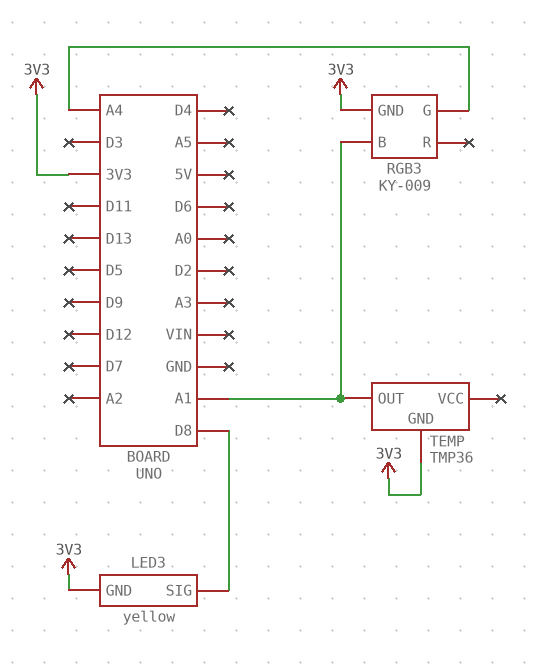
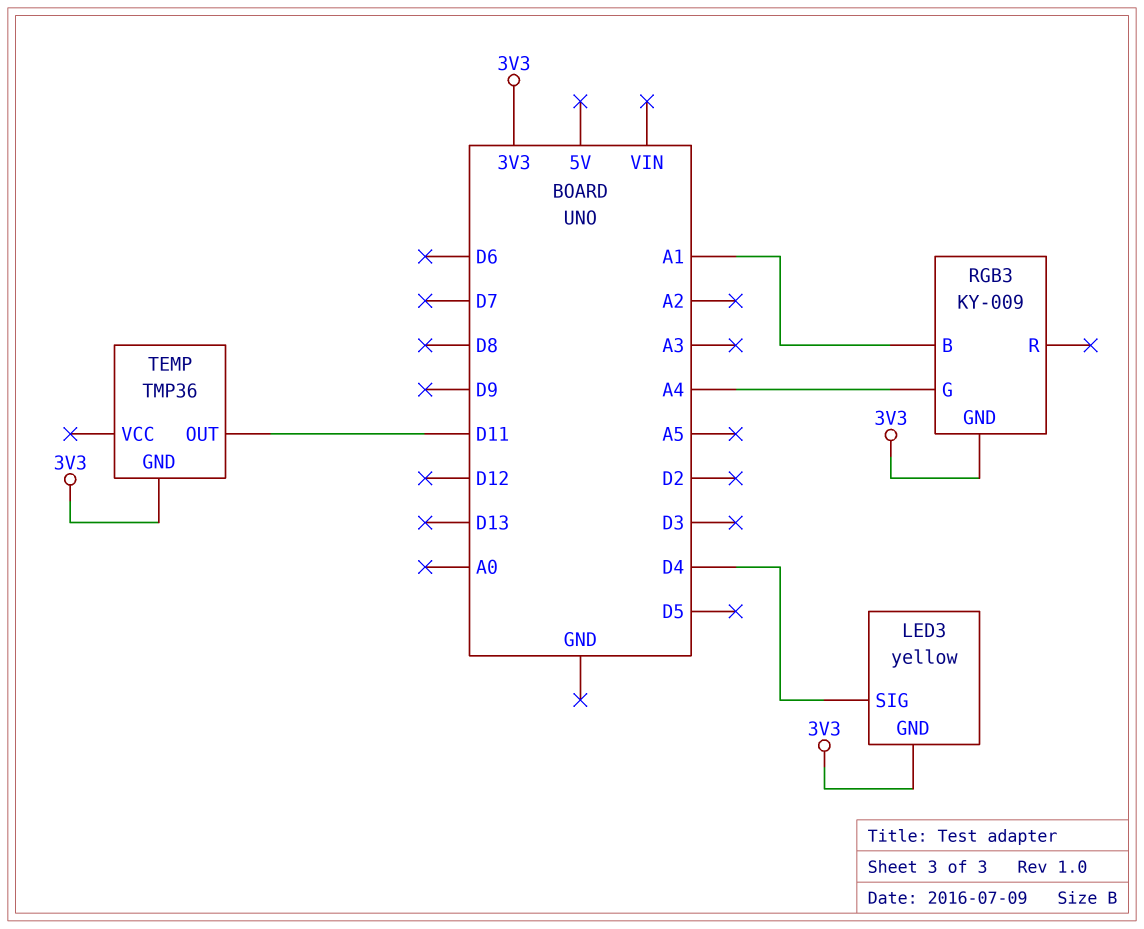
LED3 pin SIG: D8 -> D4
TEMP pin OUT: A1 -> D11

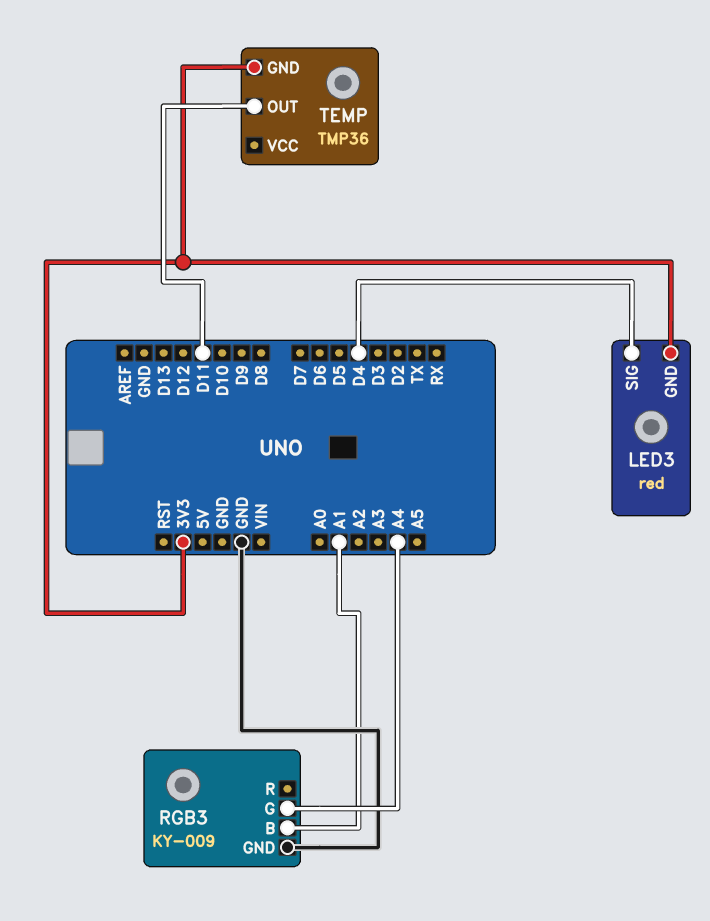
LED3: yellow -> red
RGB3 pin GND: 3V3 -> GND

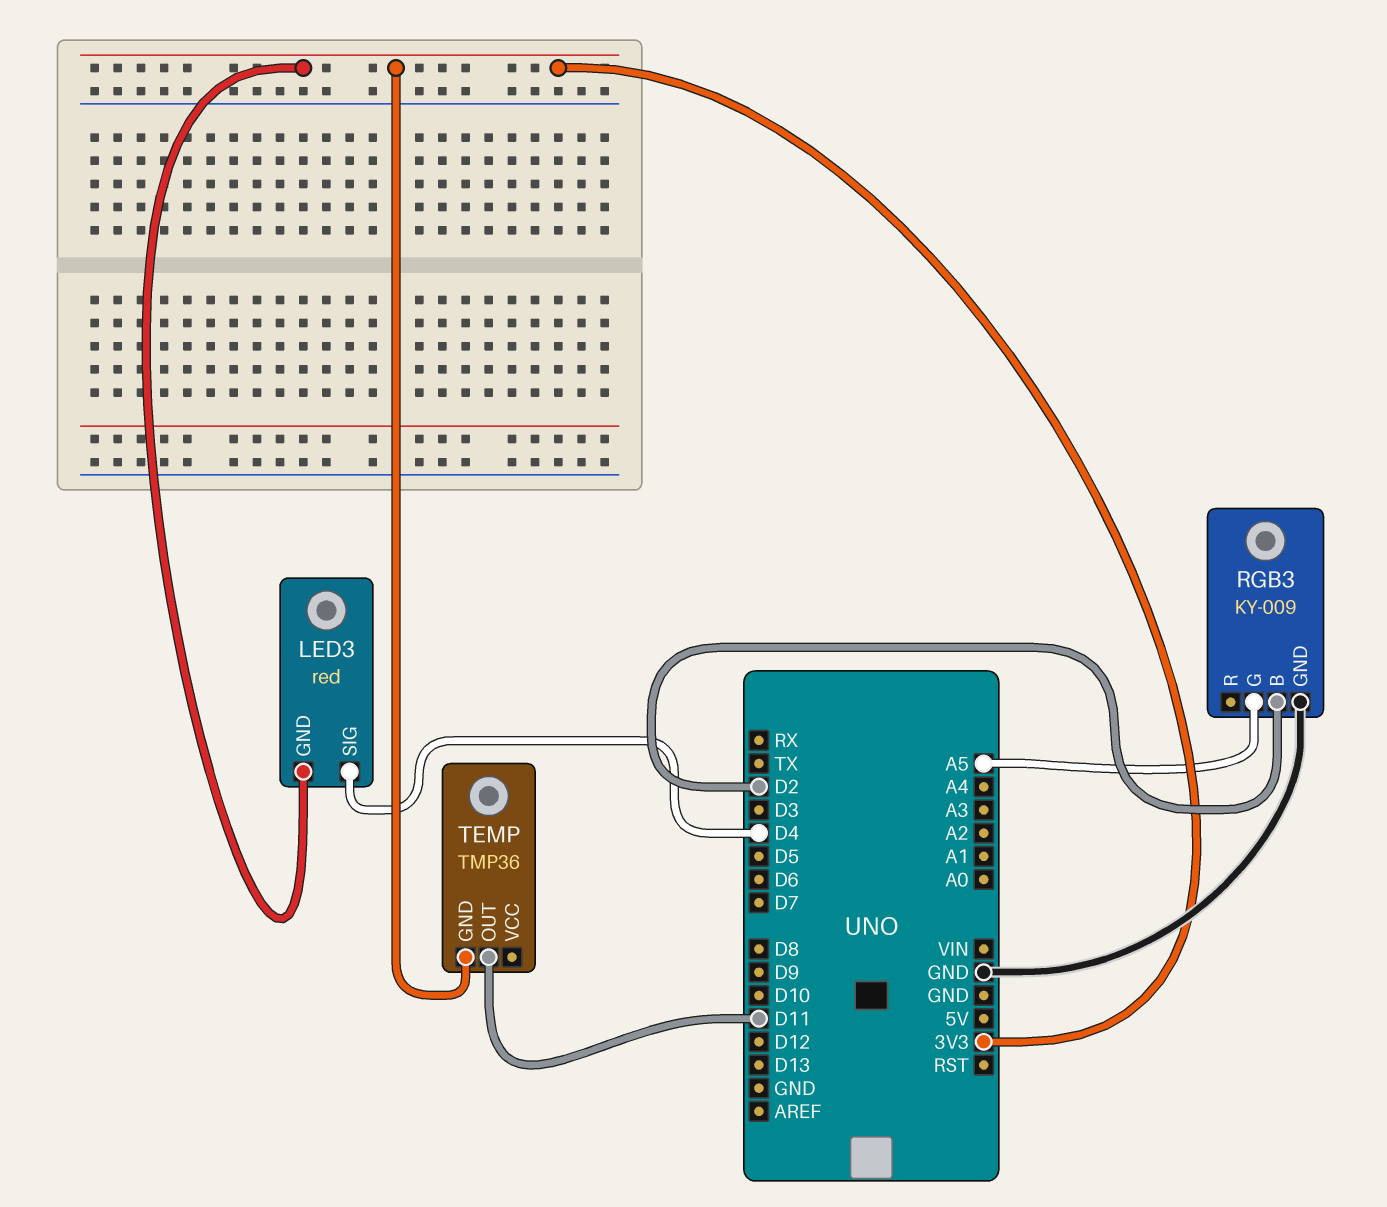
RGB3 pin B: A1 -> D2
RGB3 pin G: A4 -> A5

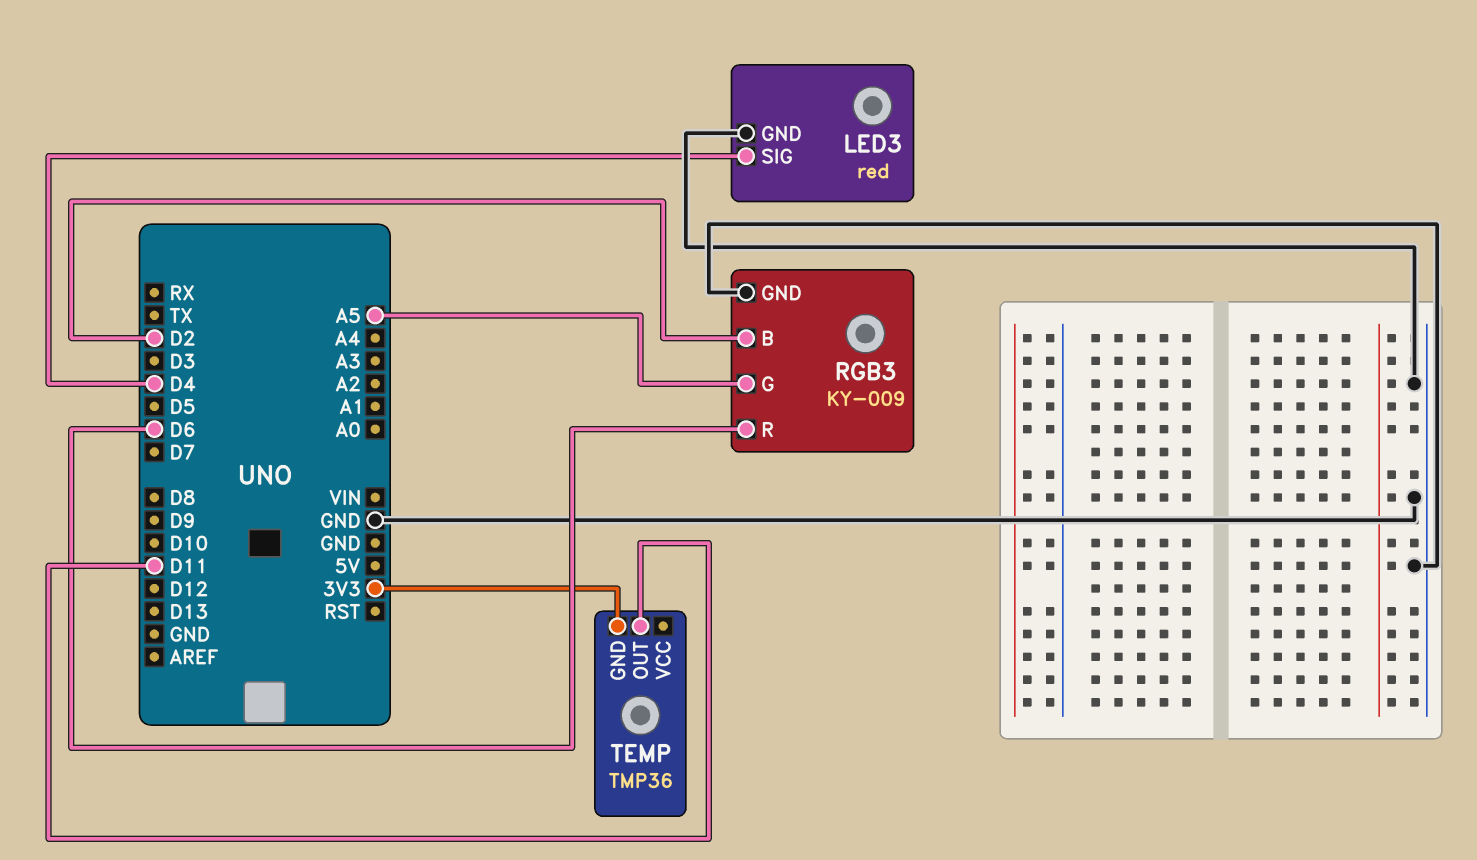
LED3 pin GND: 3V3 -> GND
RGB3 pin R: none -> D6

